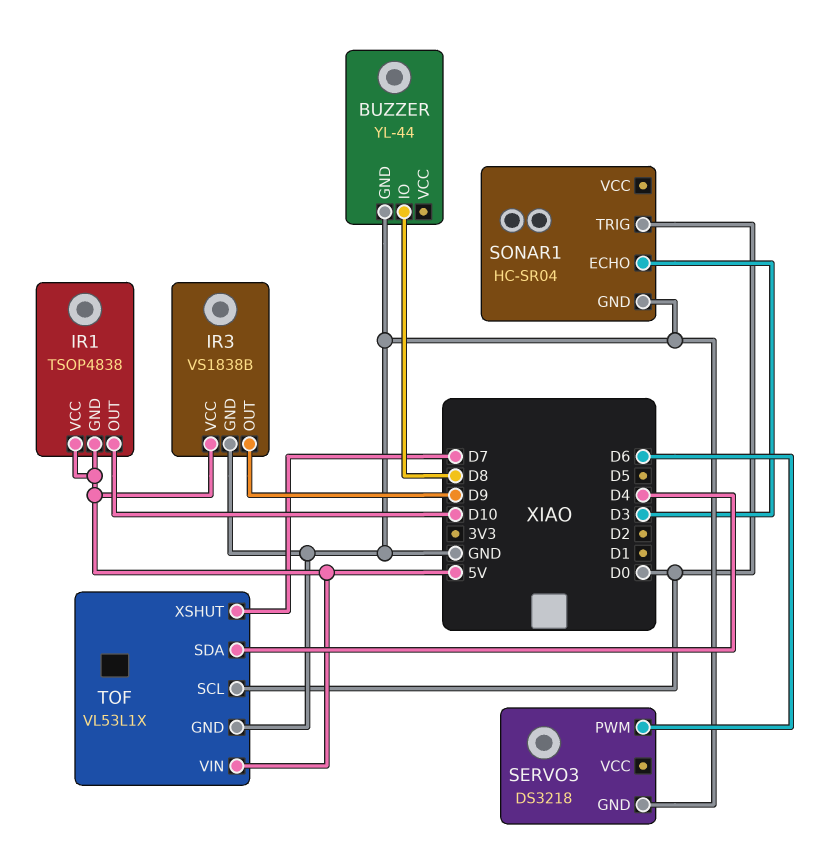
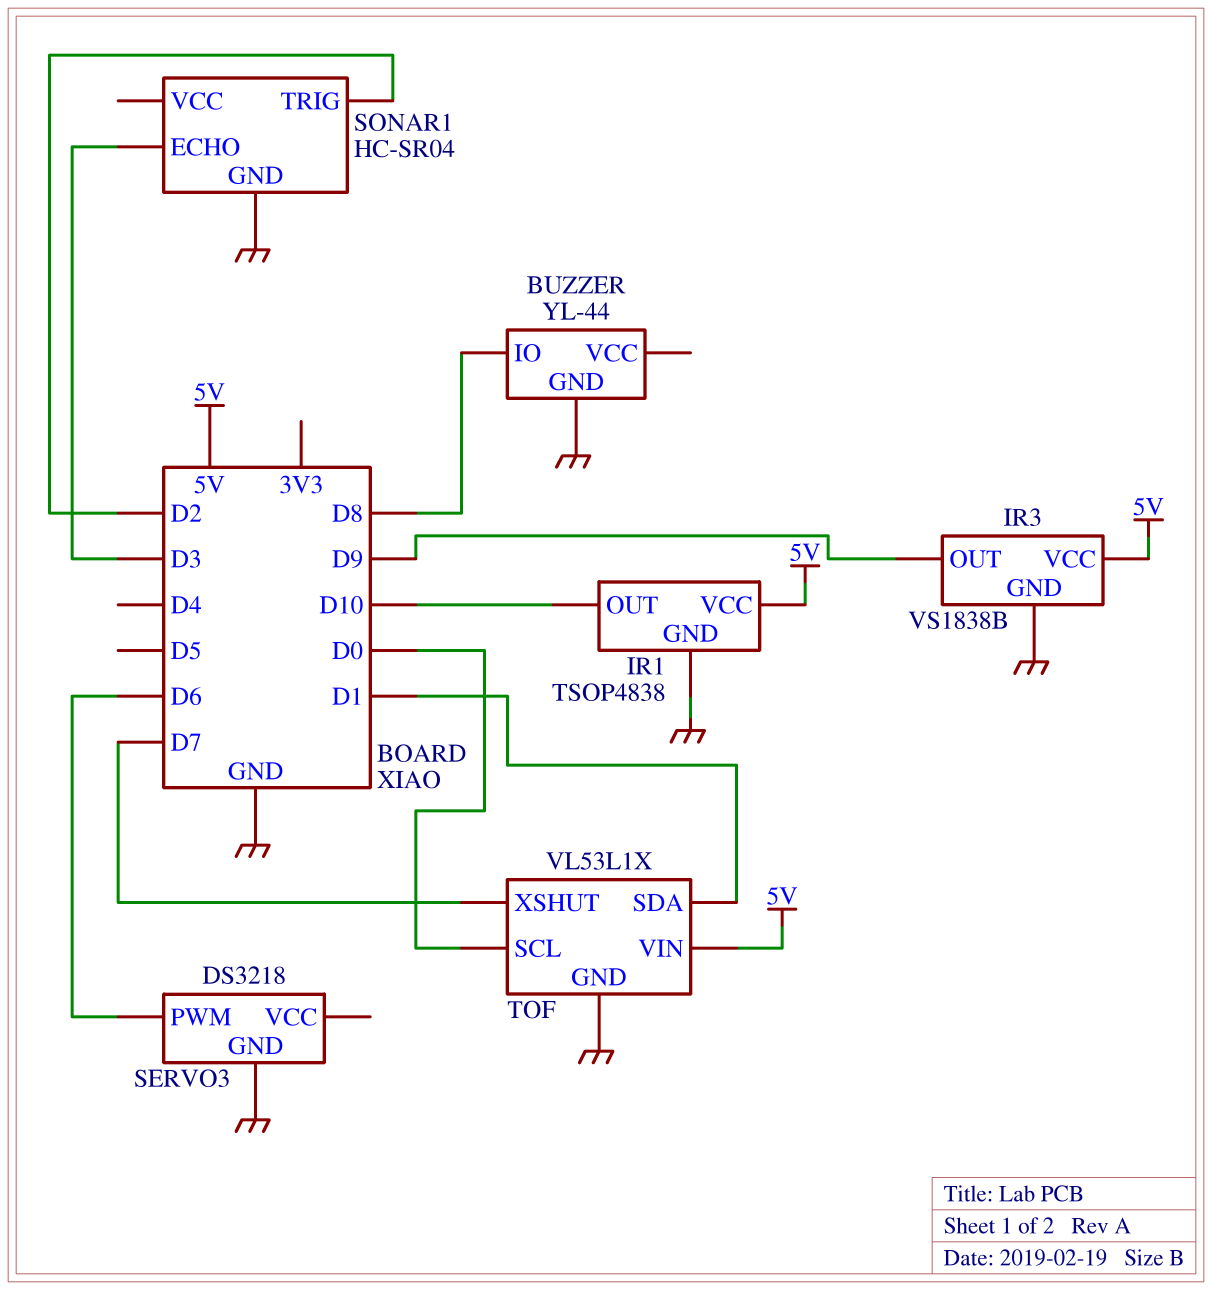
IR1 pin GND: 5V -> GND
SONAR1 pin TRIG: D0 -> D2
TOF pin SDA: D4 -> D1

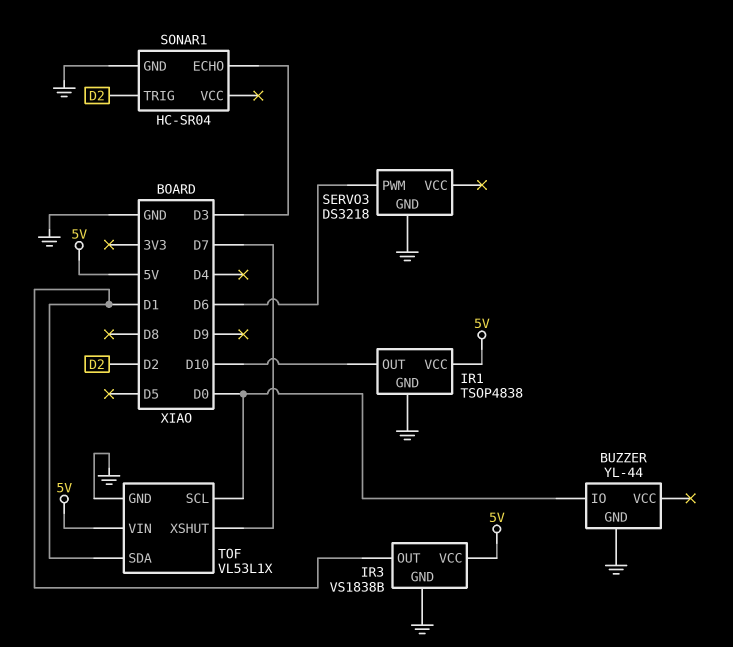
BUZZER pin IO: D8 -> D0
IR3 pin OUT: D9 -> D1

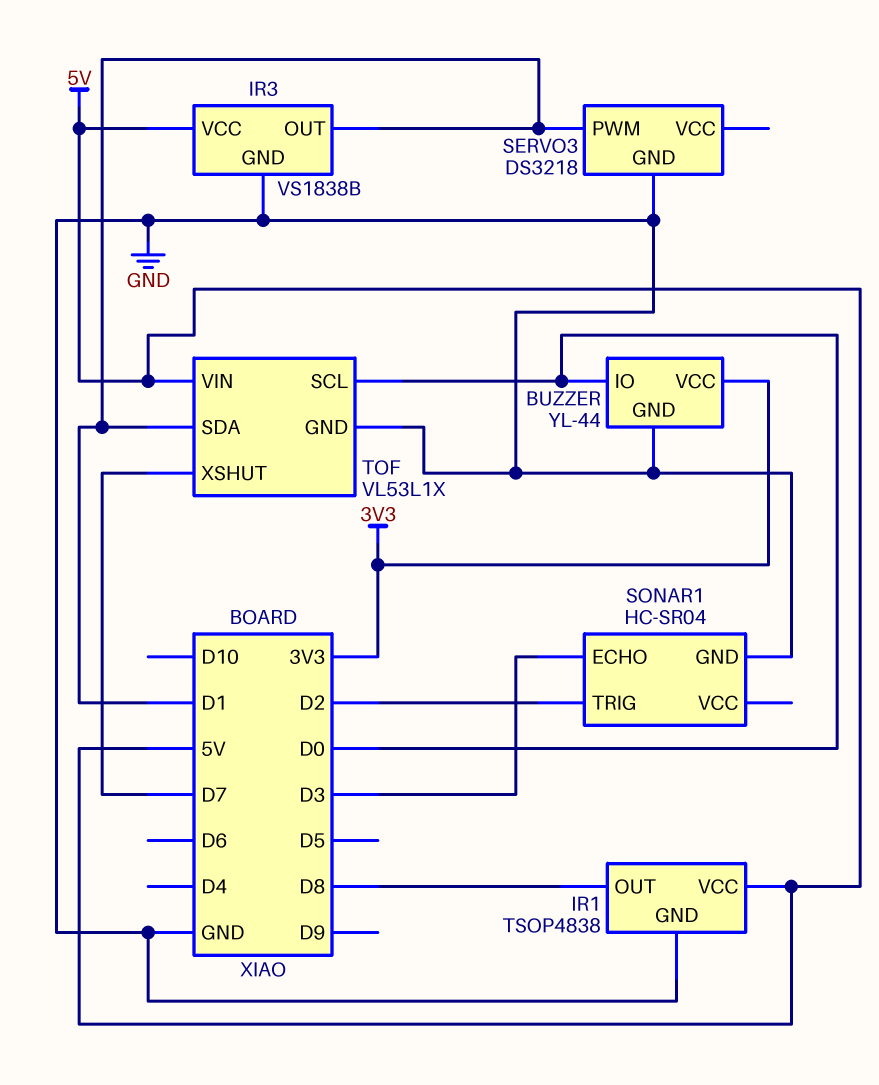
BUZZER pin VCC: none -> 3V3
IR1 pin OUT: D10 -> D8
SERVO3 pin PWM: D6 -> D1

